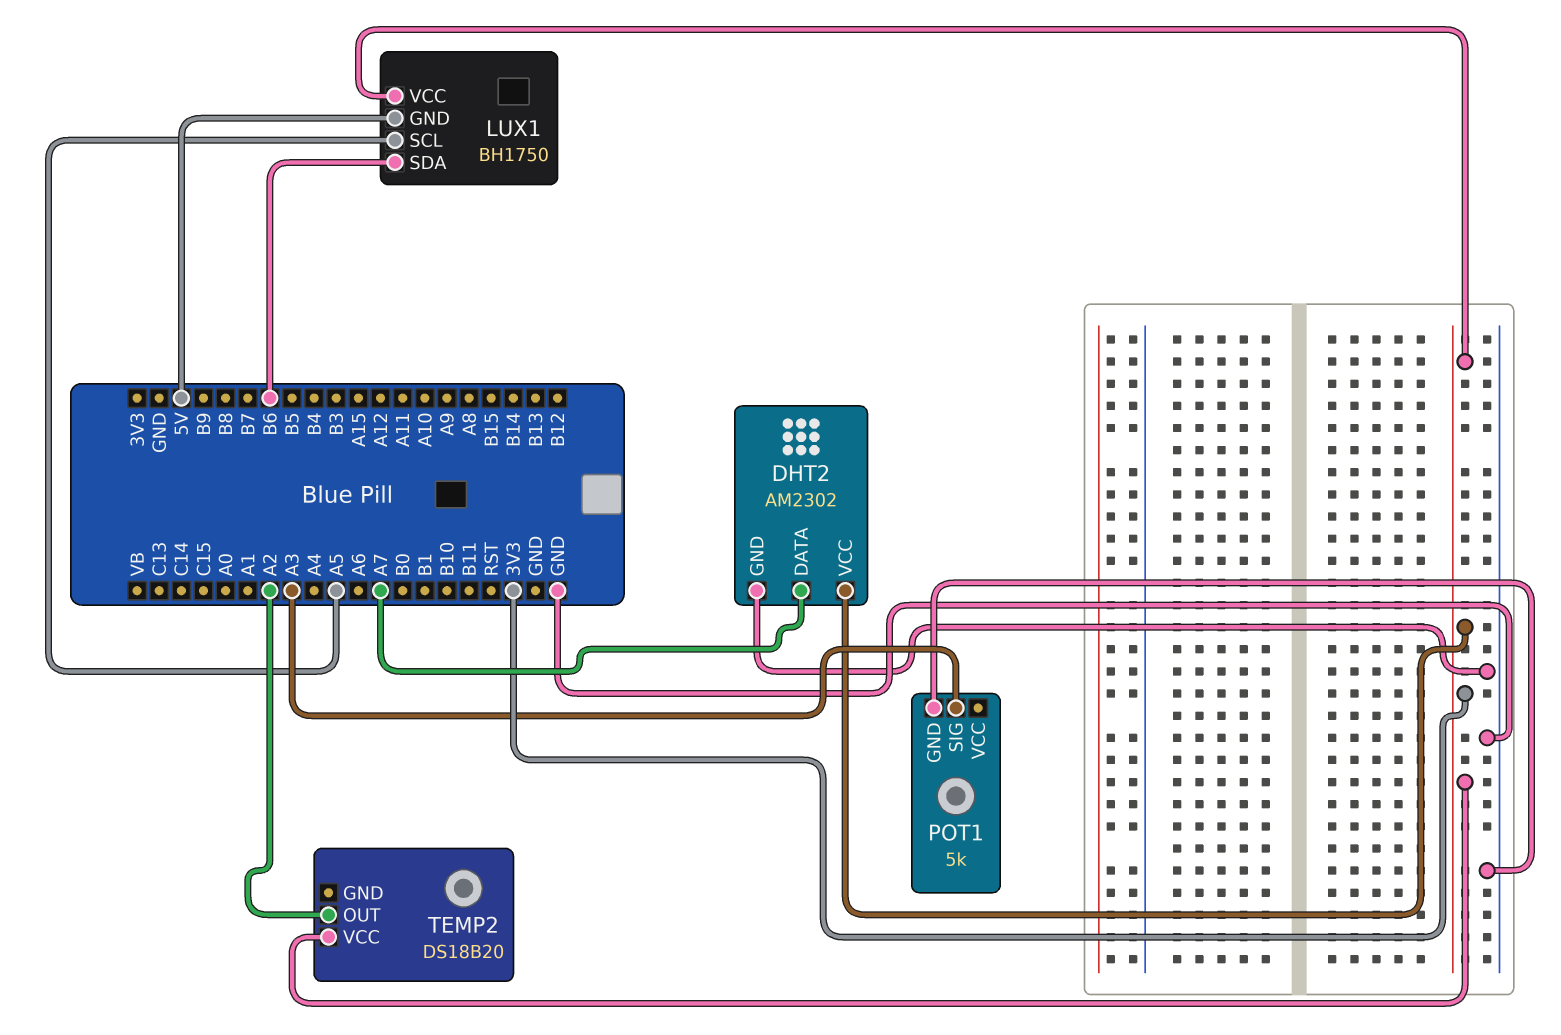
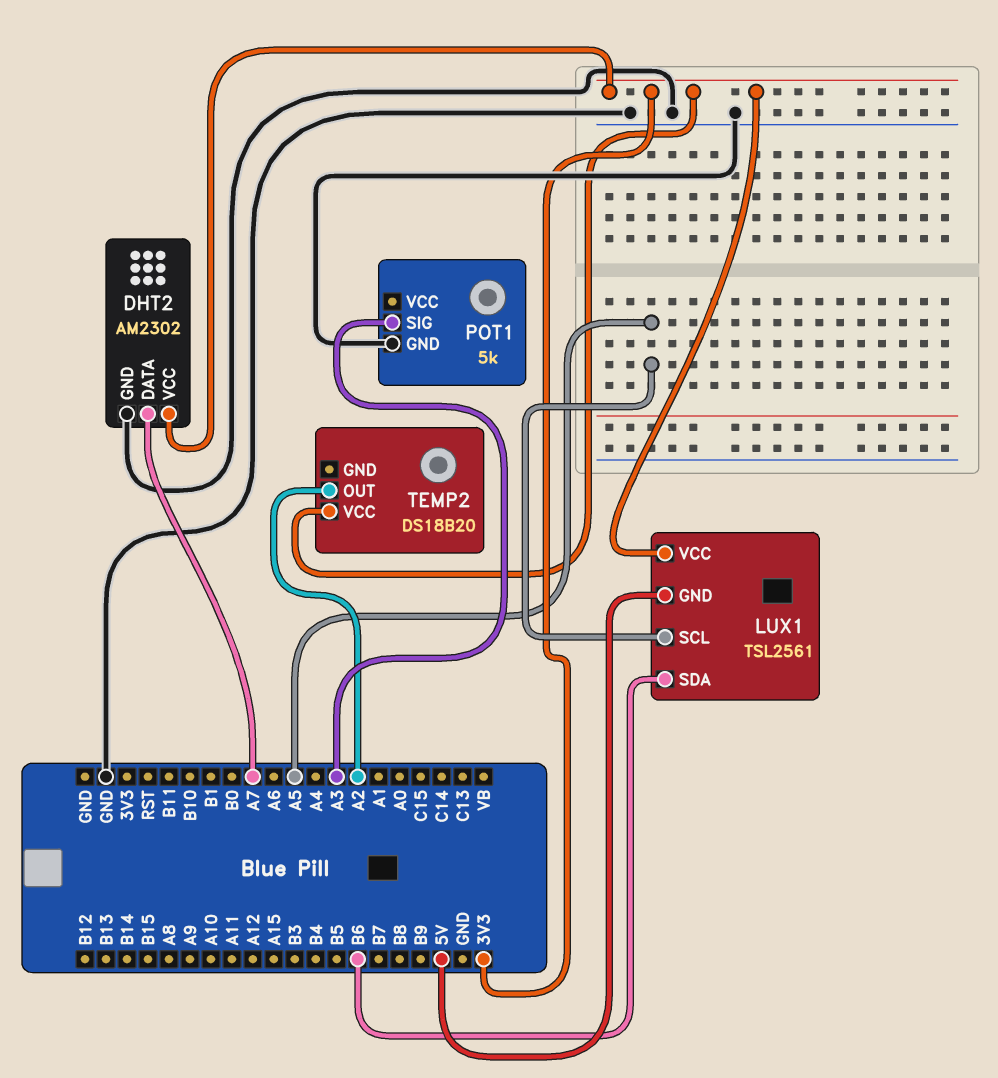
LUX1: BH1750 -> TSL2561

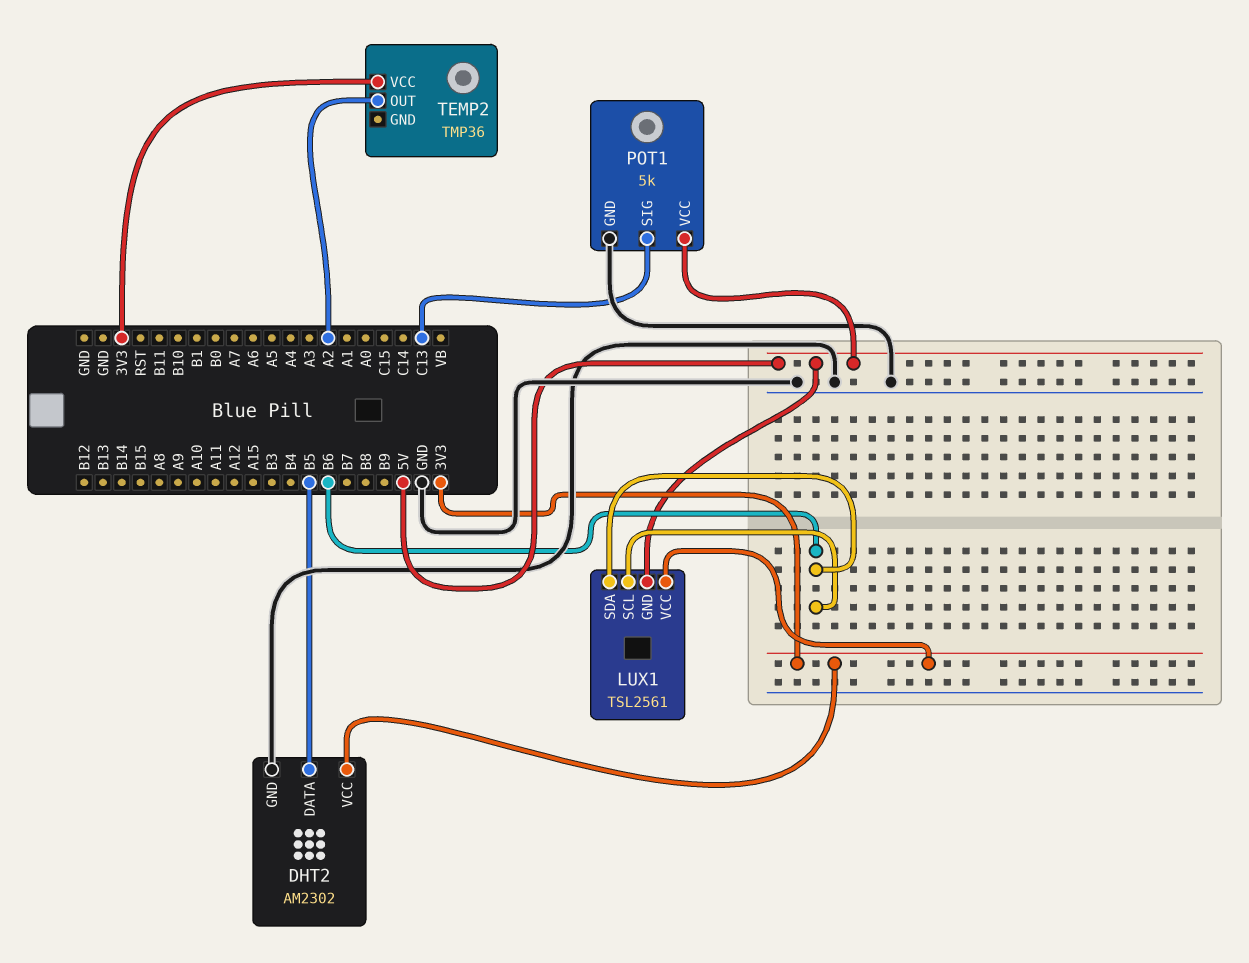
DHT2 pin DATA: A7 -> B5
LUX1 pin SCL: A5 -> B6
POT1 pin SIG: A3 -> C13
POT1 pin VCC: none -> 5V
TEMP2: DS18B20 -> TMP36

